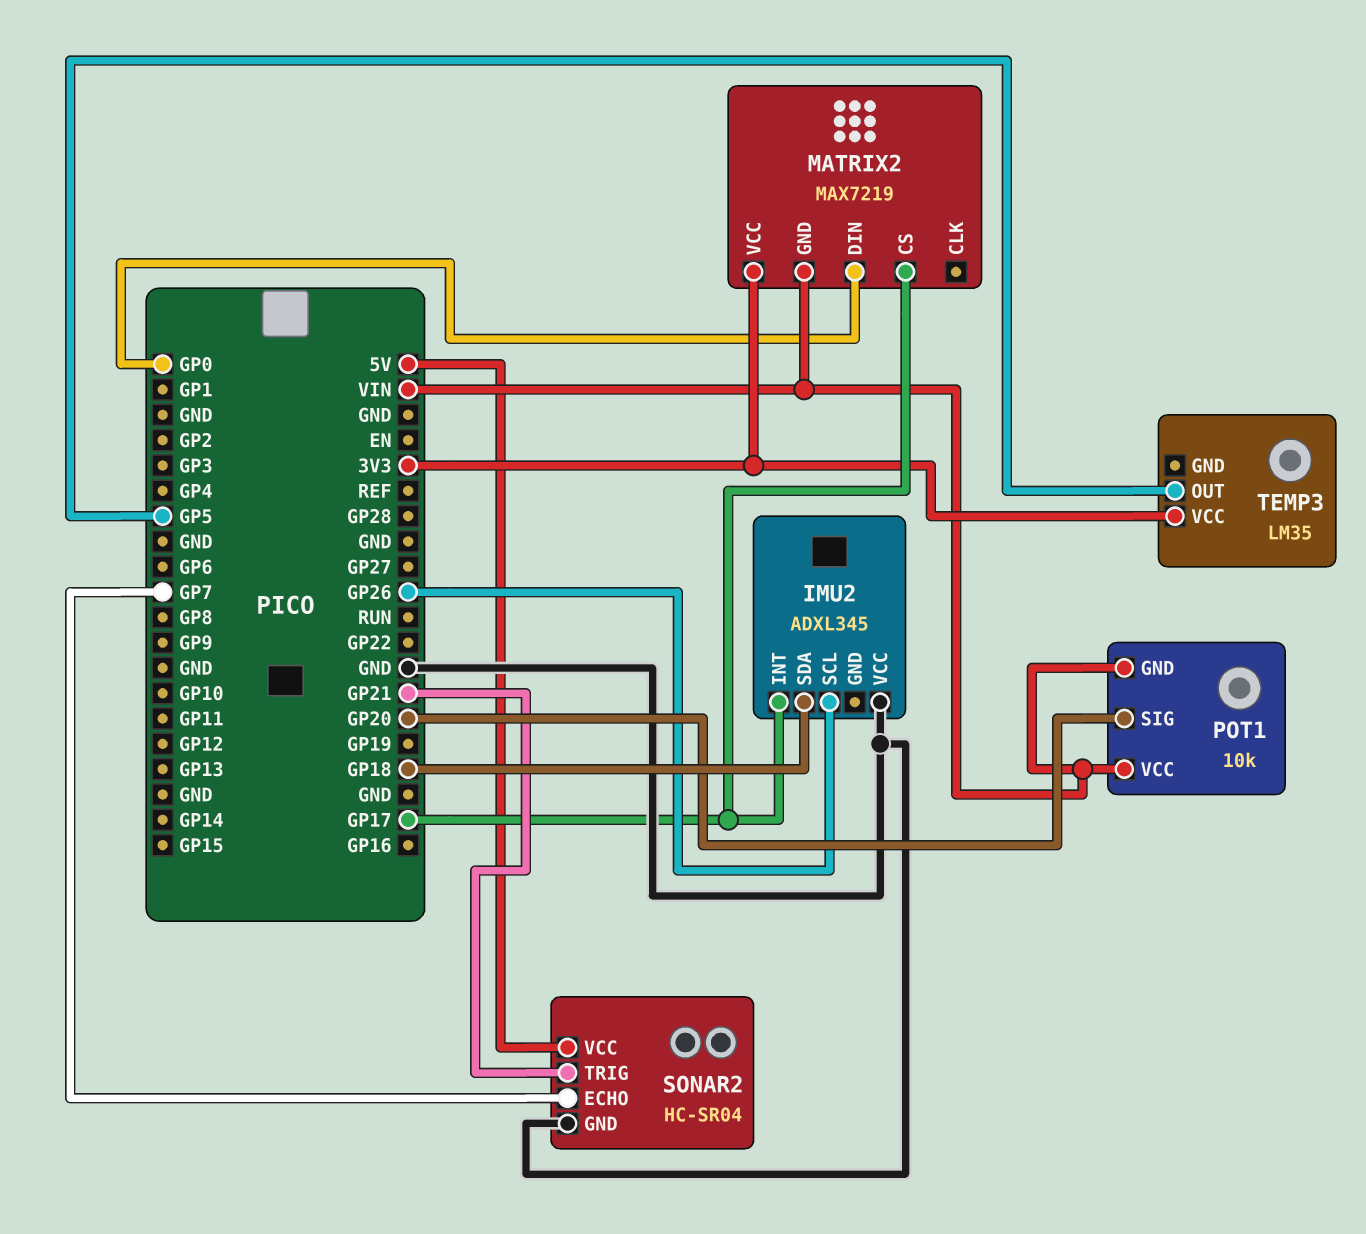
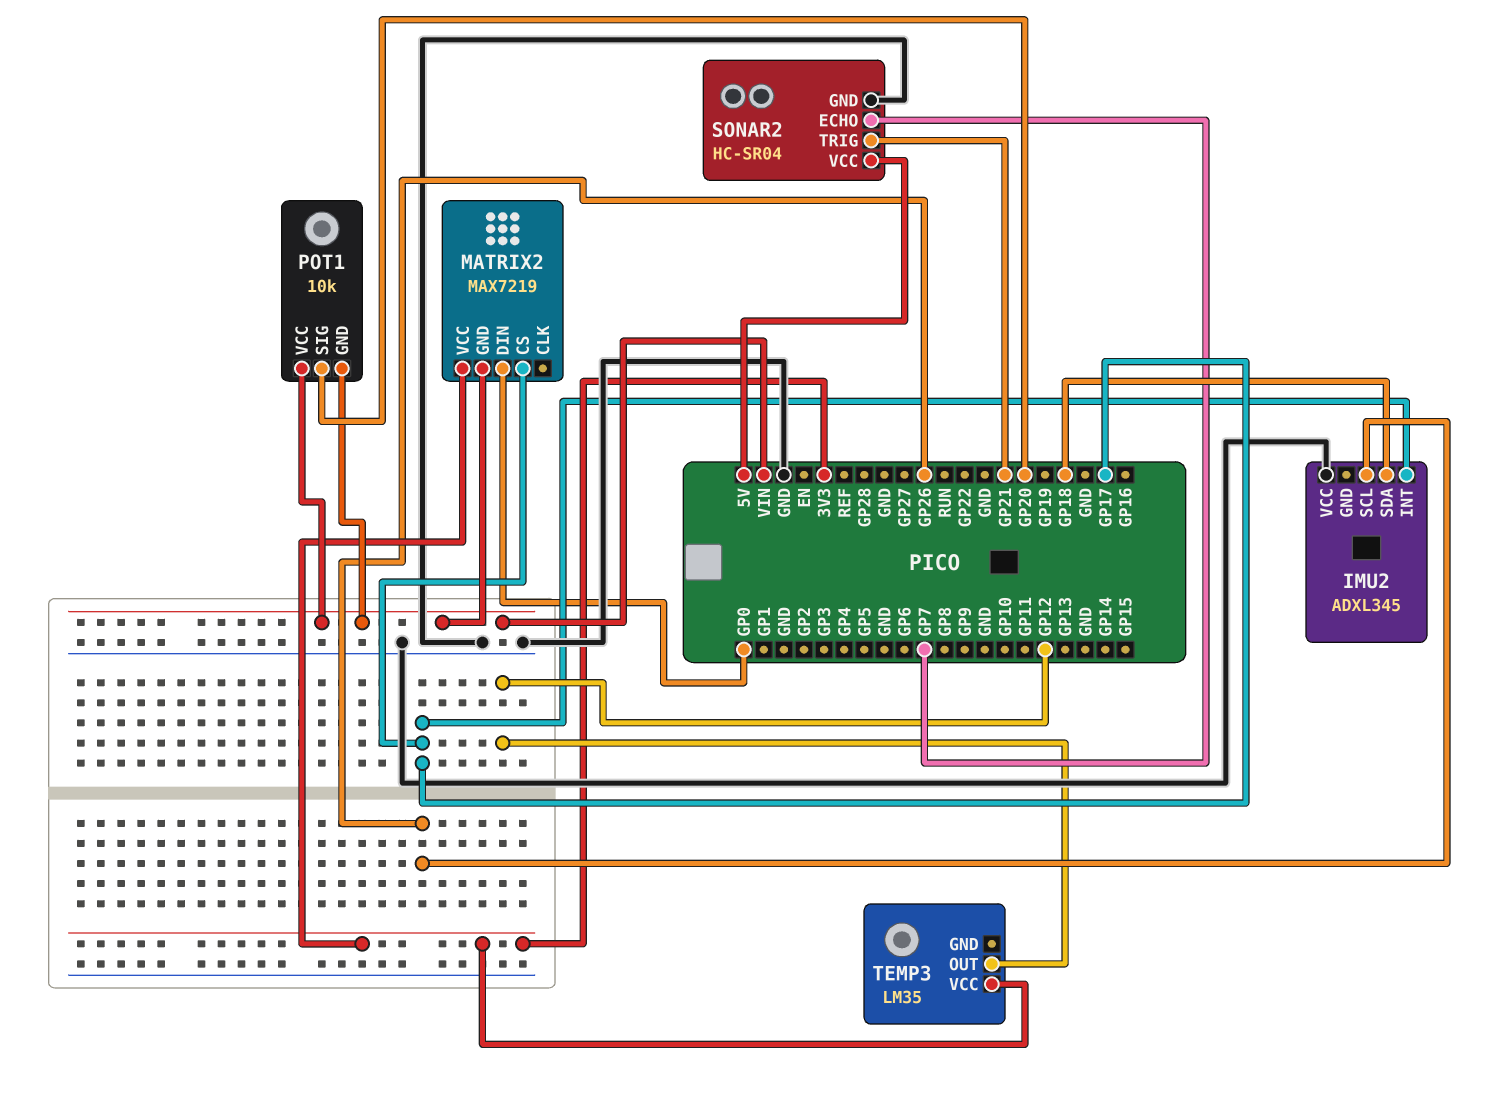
TEMP3 pin OUT: GP5 -> GP12

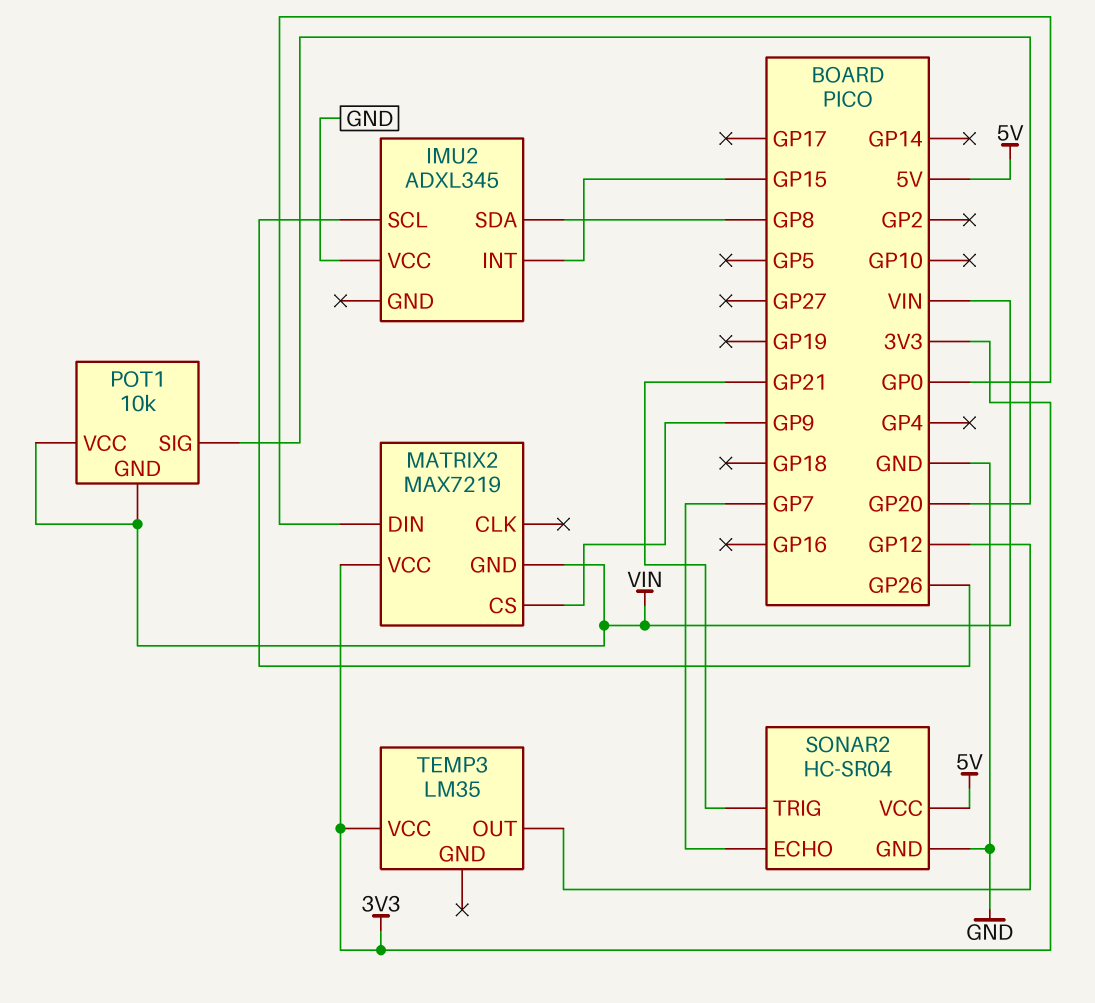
IMU2 pin INT: GP17 -> GP15
IMU2 pin SDA: GP18 -> GP8
MATRIX2 pin CS: GP17 -> GP9

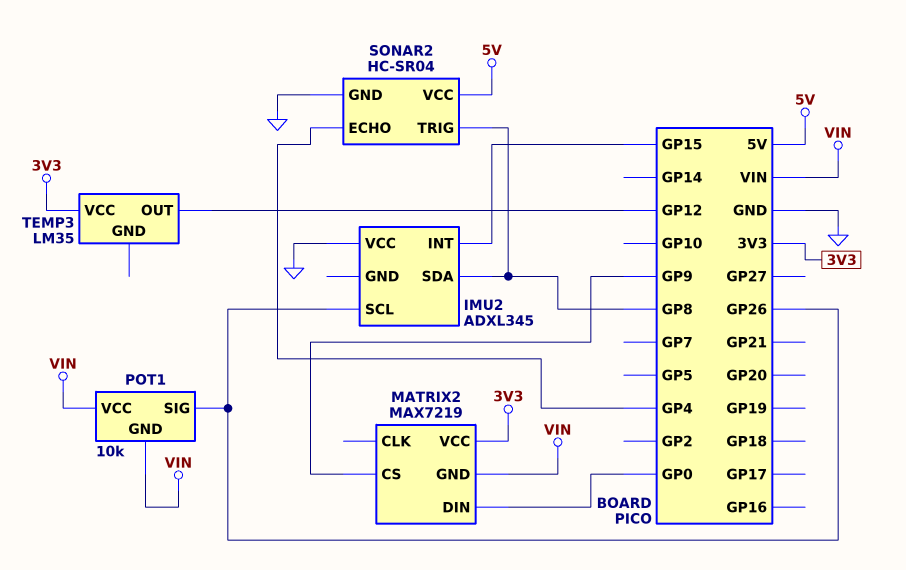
POT1 pin SIG: GP20 -> GP26
SONAR2 pin ECHO: GP7 -> GP4
SONAR2 pin TRIG: GP21 -> GP8

